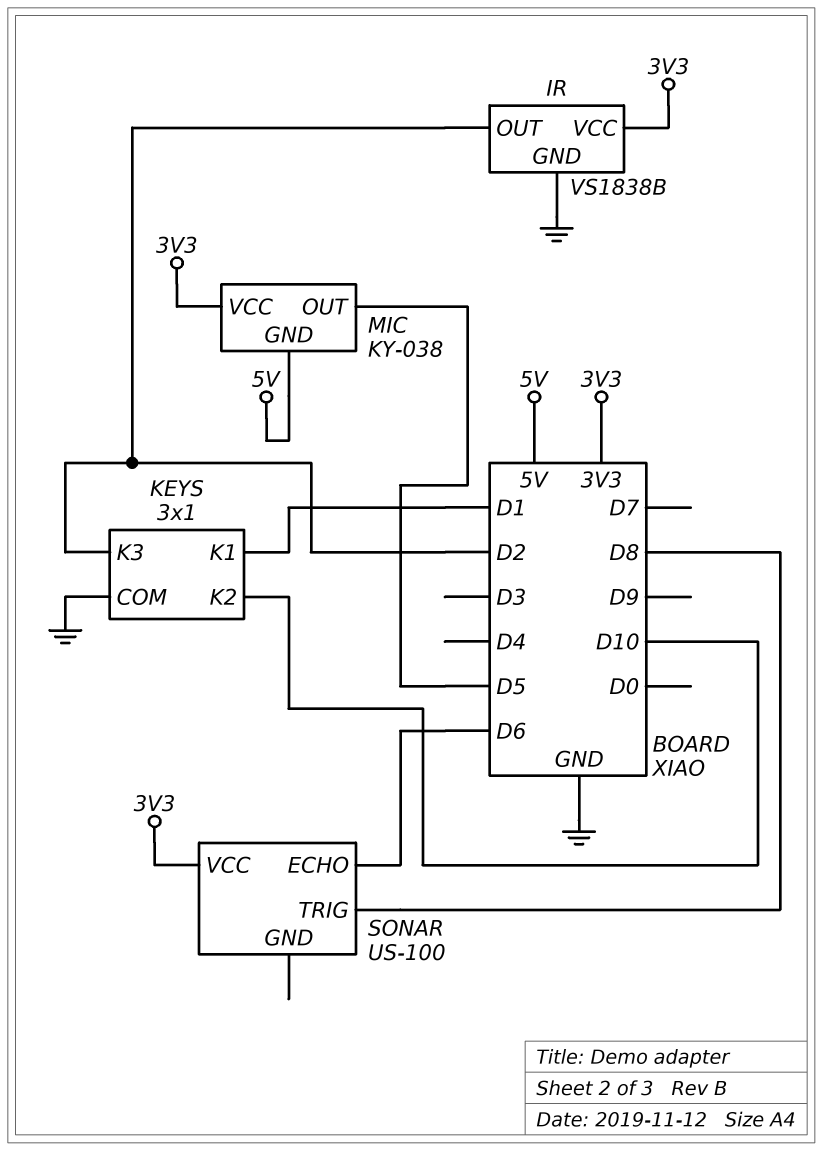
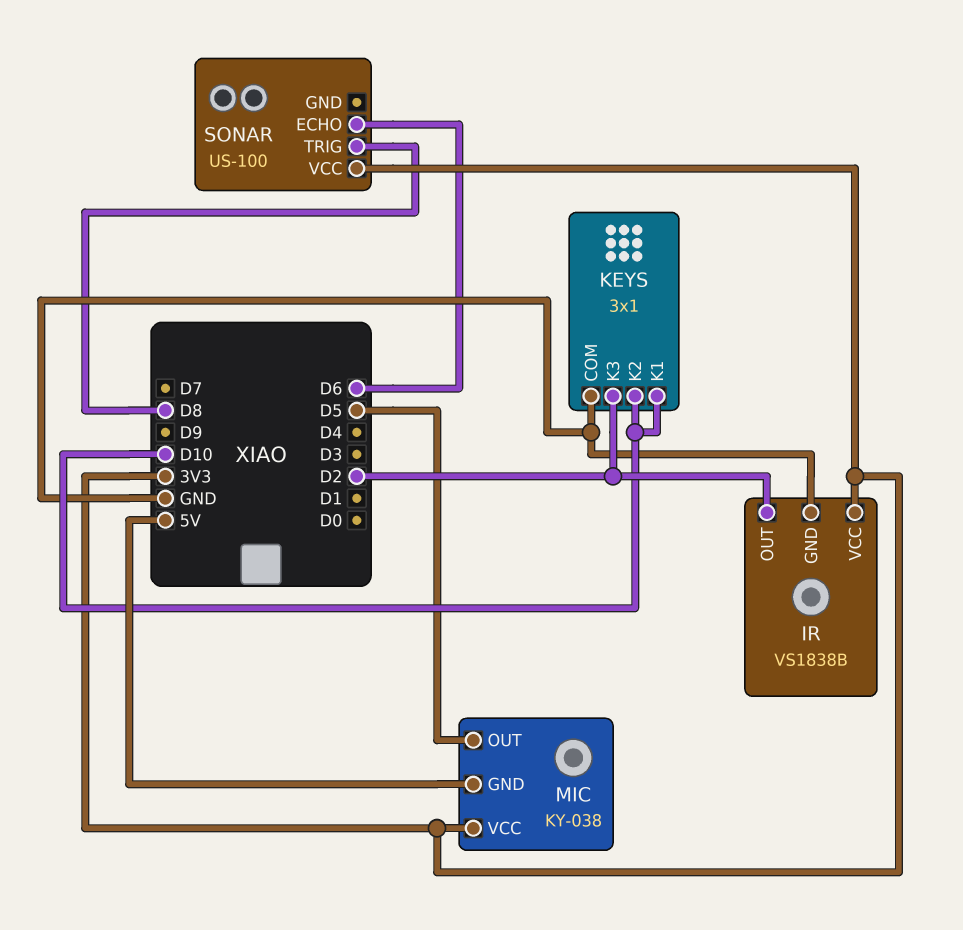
KEYS pin K1: D1 -> D10

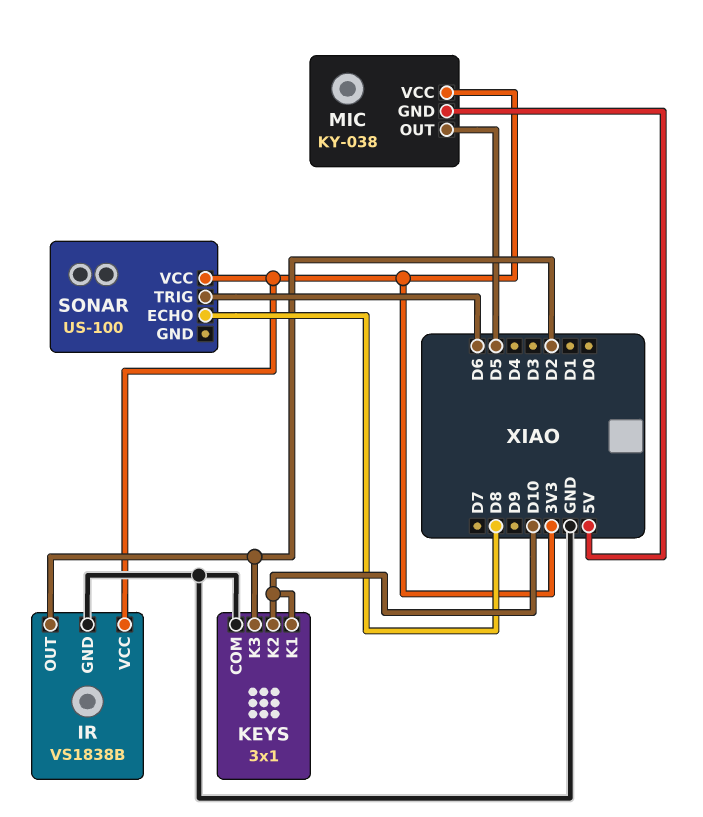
SONAR pin ECHO: D6 -> D8
SONAR pin TRIG: D8 -> D6

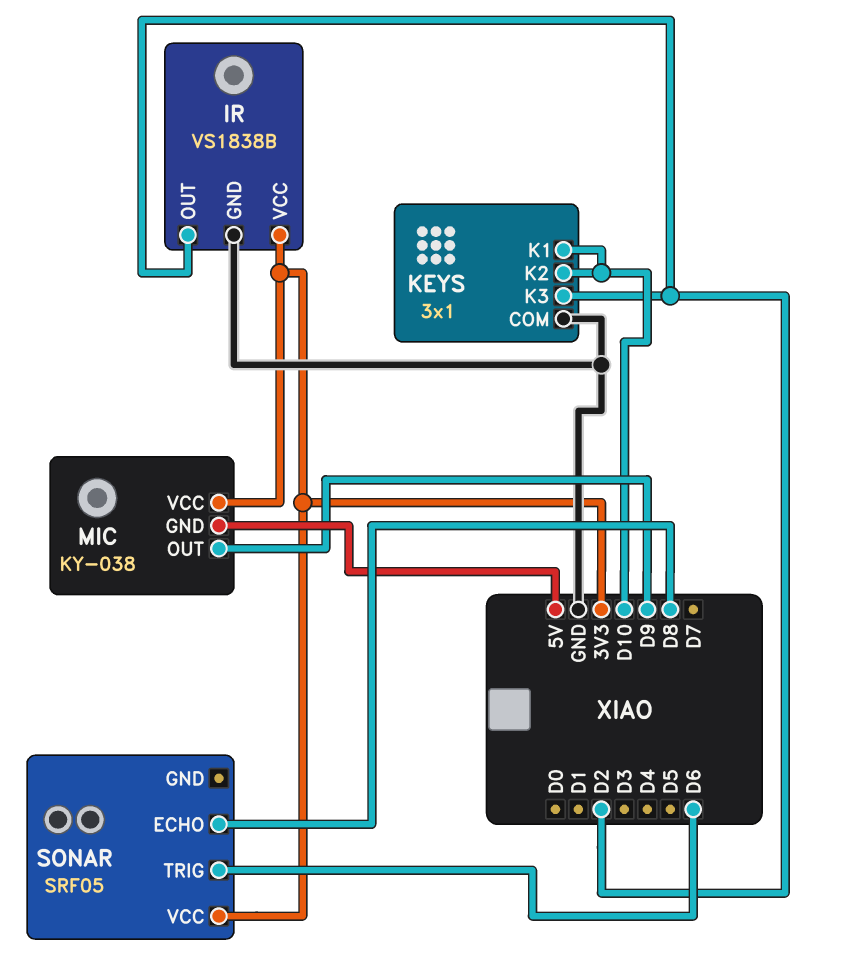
MIC pin OUT: D5 -> D9
SONAR: US-100 -> SRF05

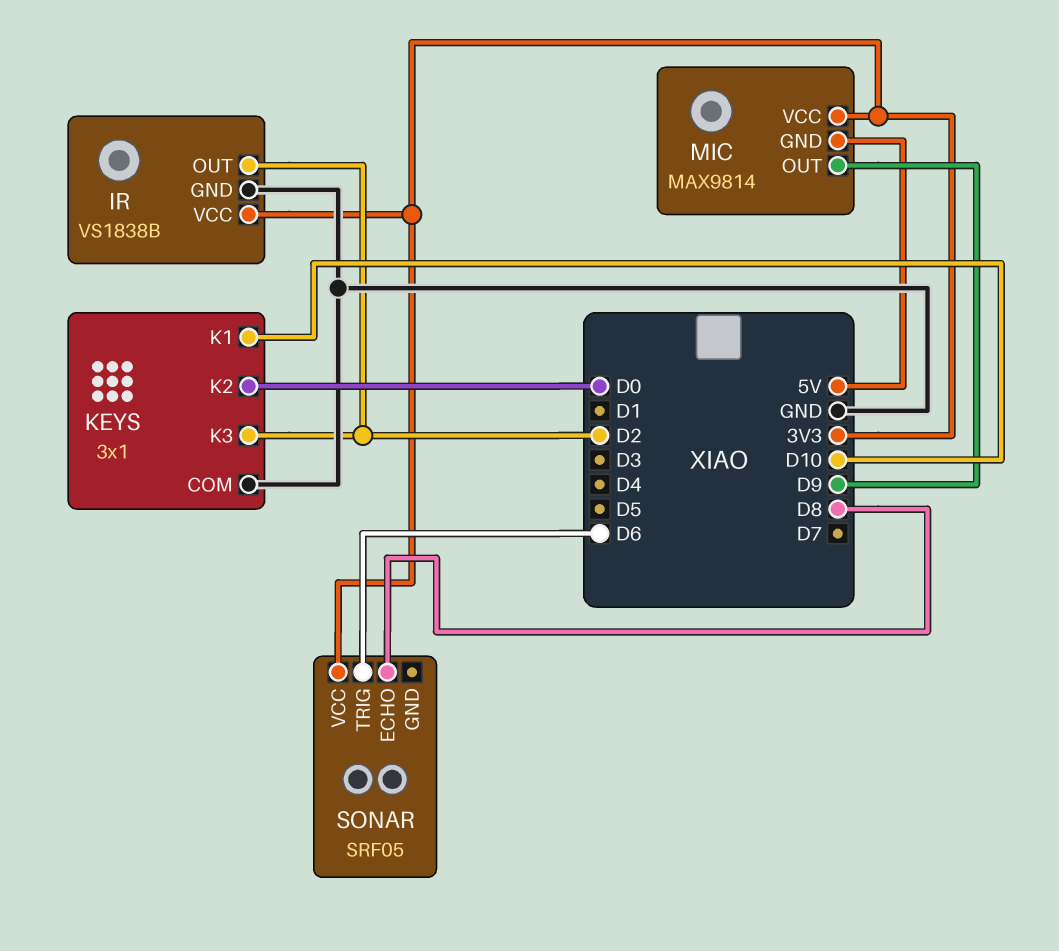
KEYS pin K2: D10 -> D0
MIC: KY-038 -> MAX9814

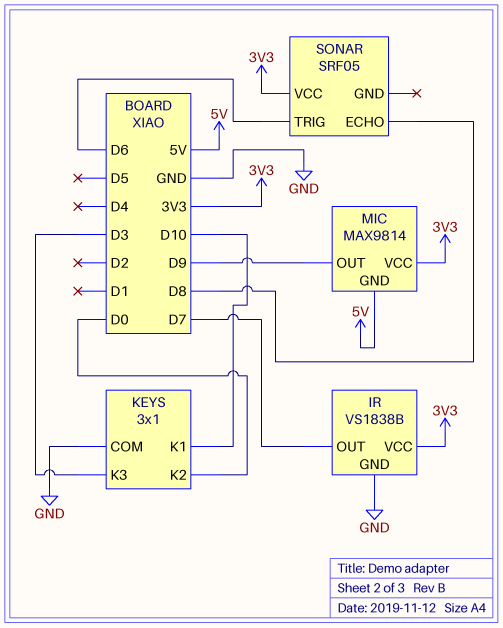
IR pin OUT: D2 -> D7
KEYS pin K3: D2 -> D3

